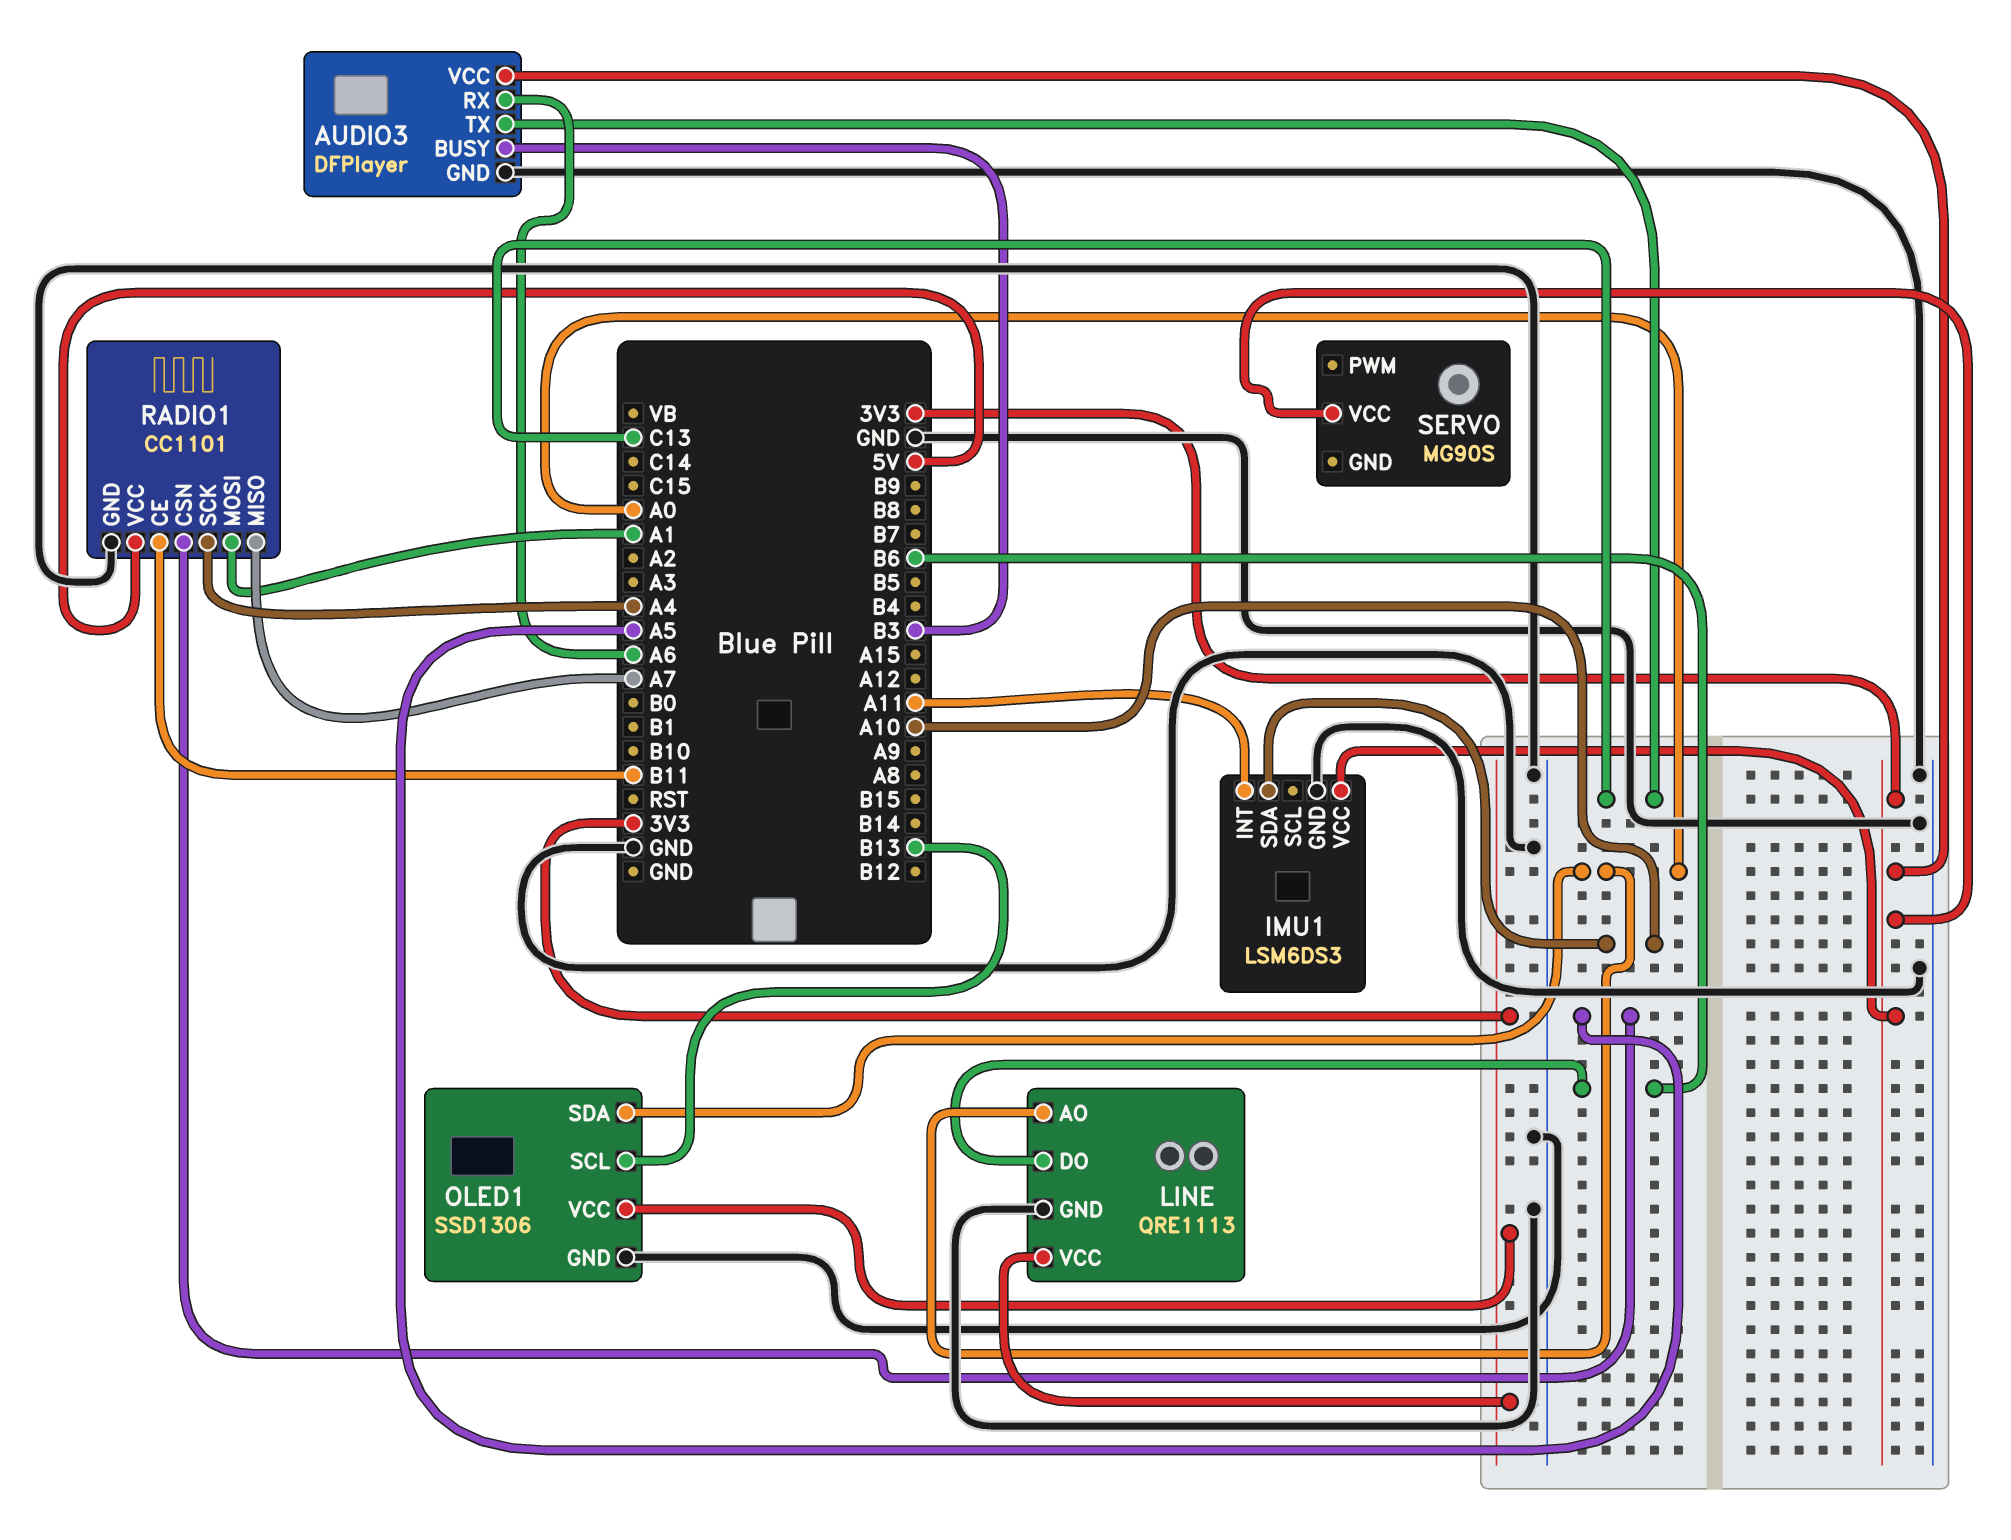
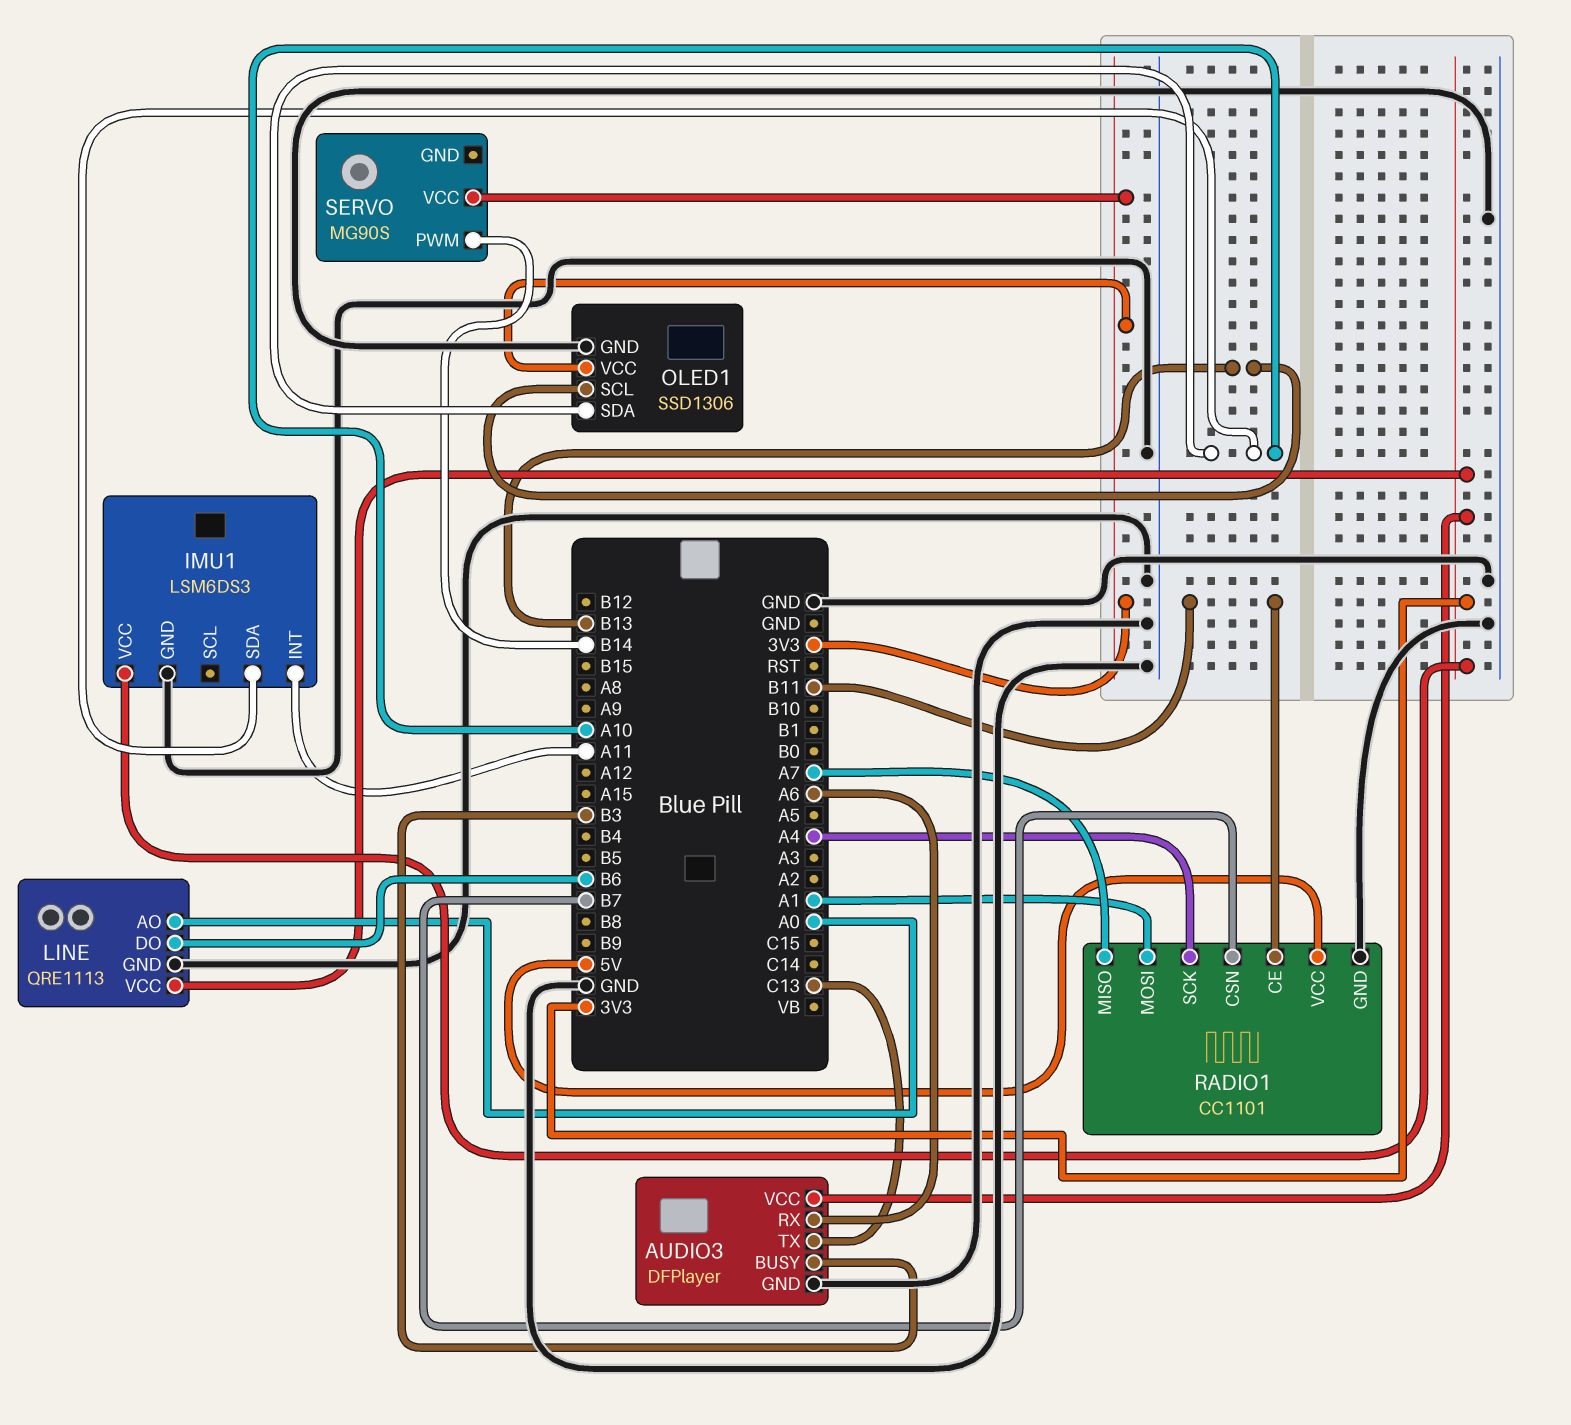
OLED1 pin SDA: A0 -> A10
RADIO1 pin CSN: A5 -> B7
SERVO pin PWM: none -> B14

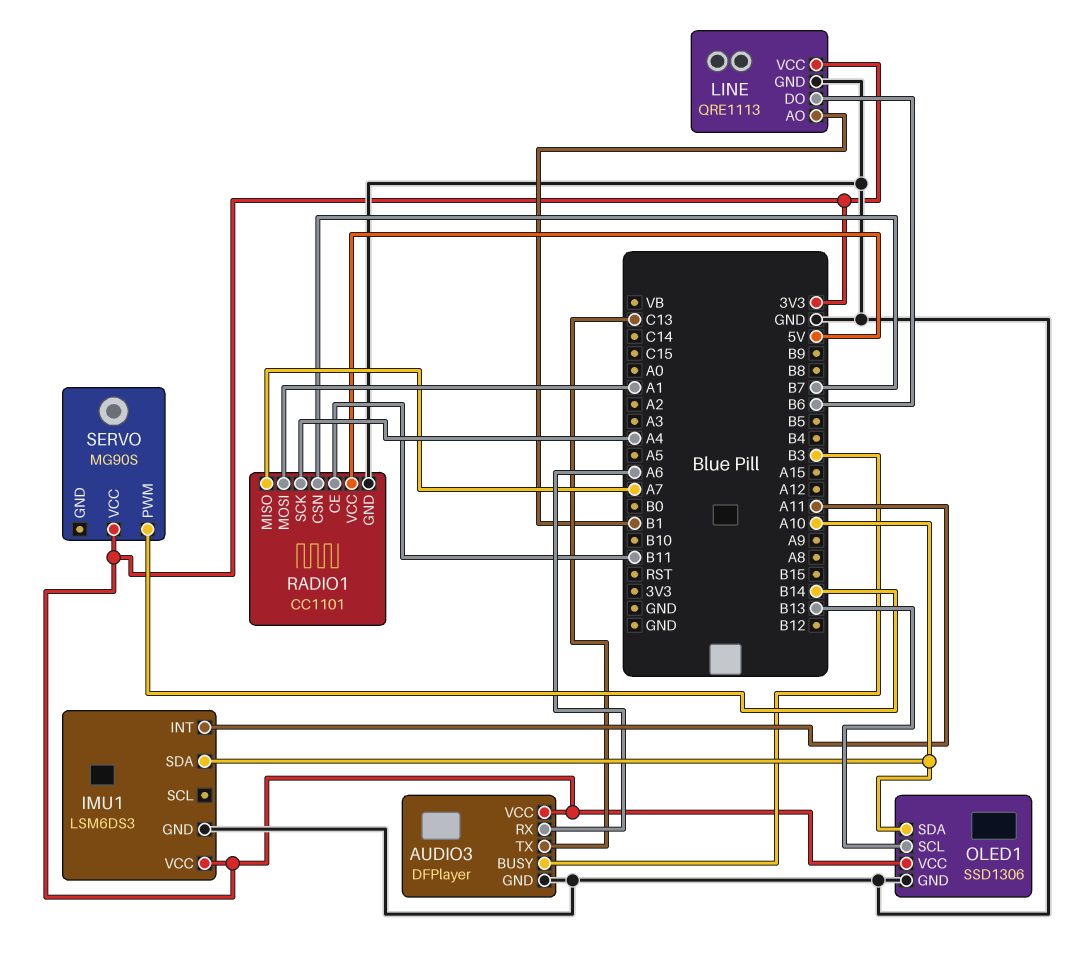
LINE pin AO: A0 -> B1

